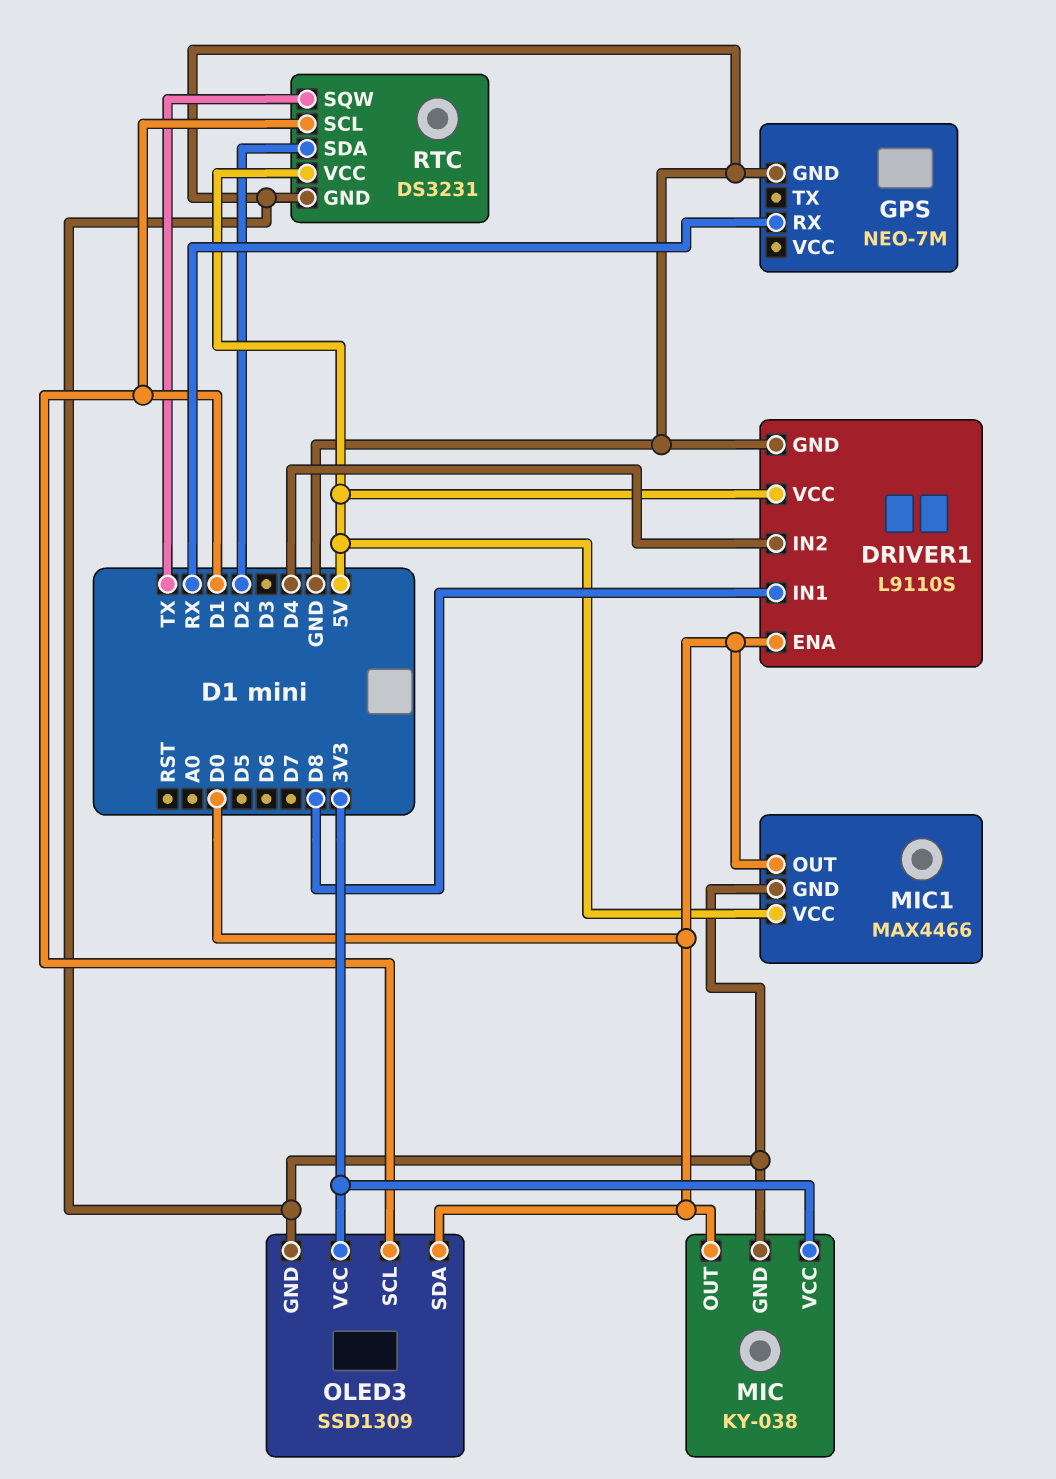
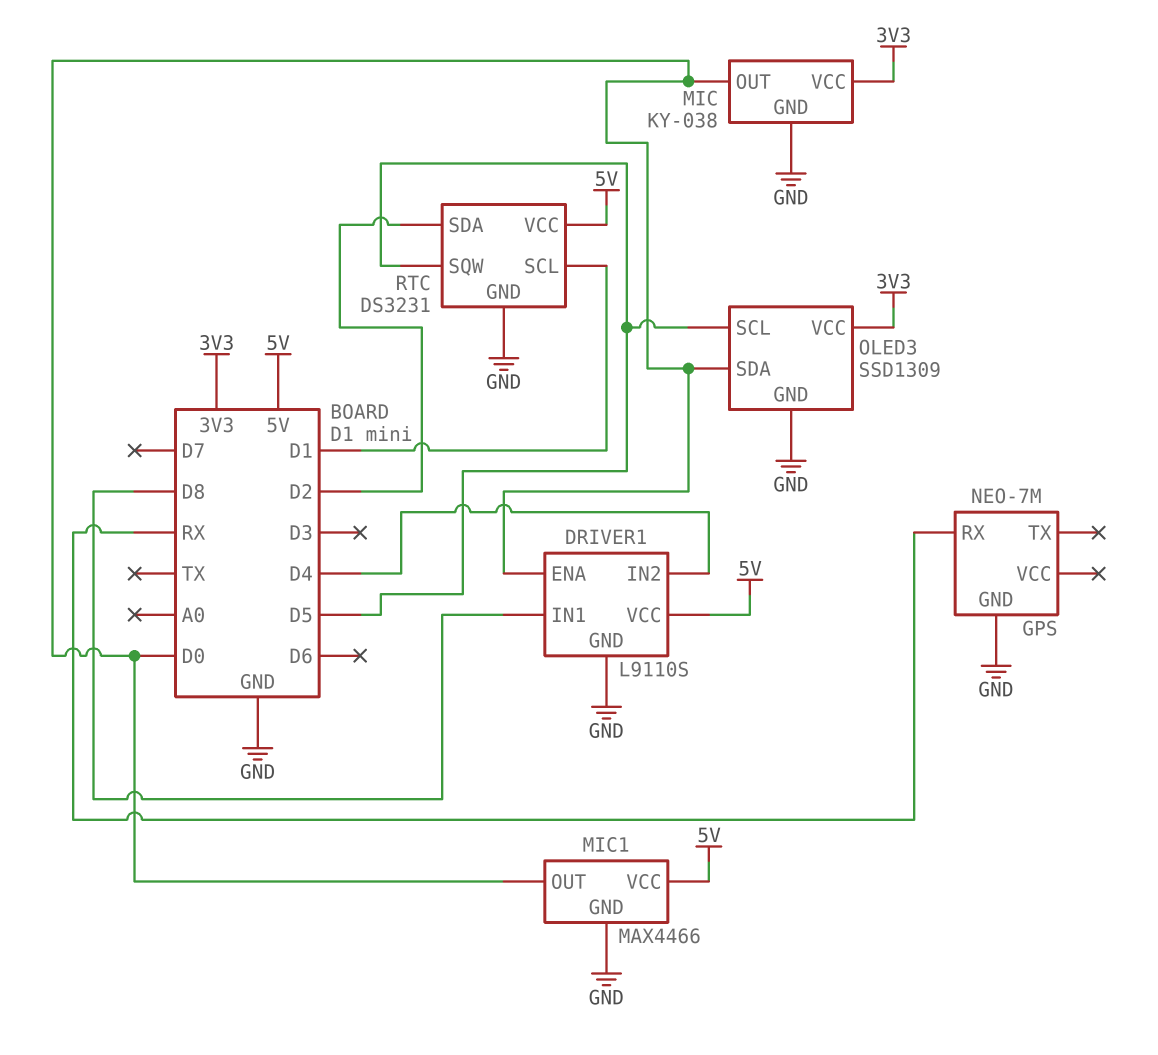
OLED3 pin SCL: D1 -> D5
RTC pin SQW: TX -> D5

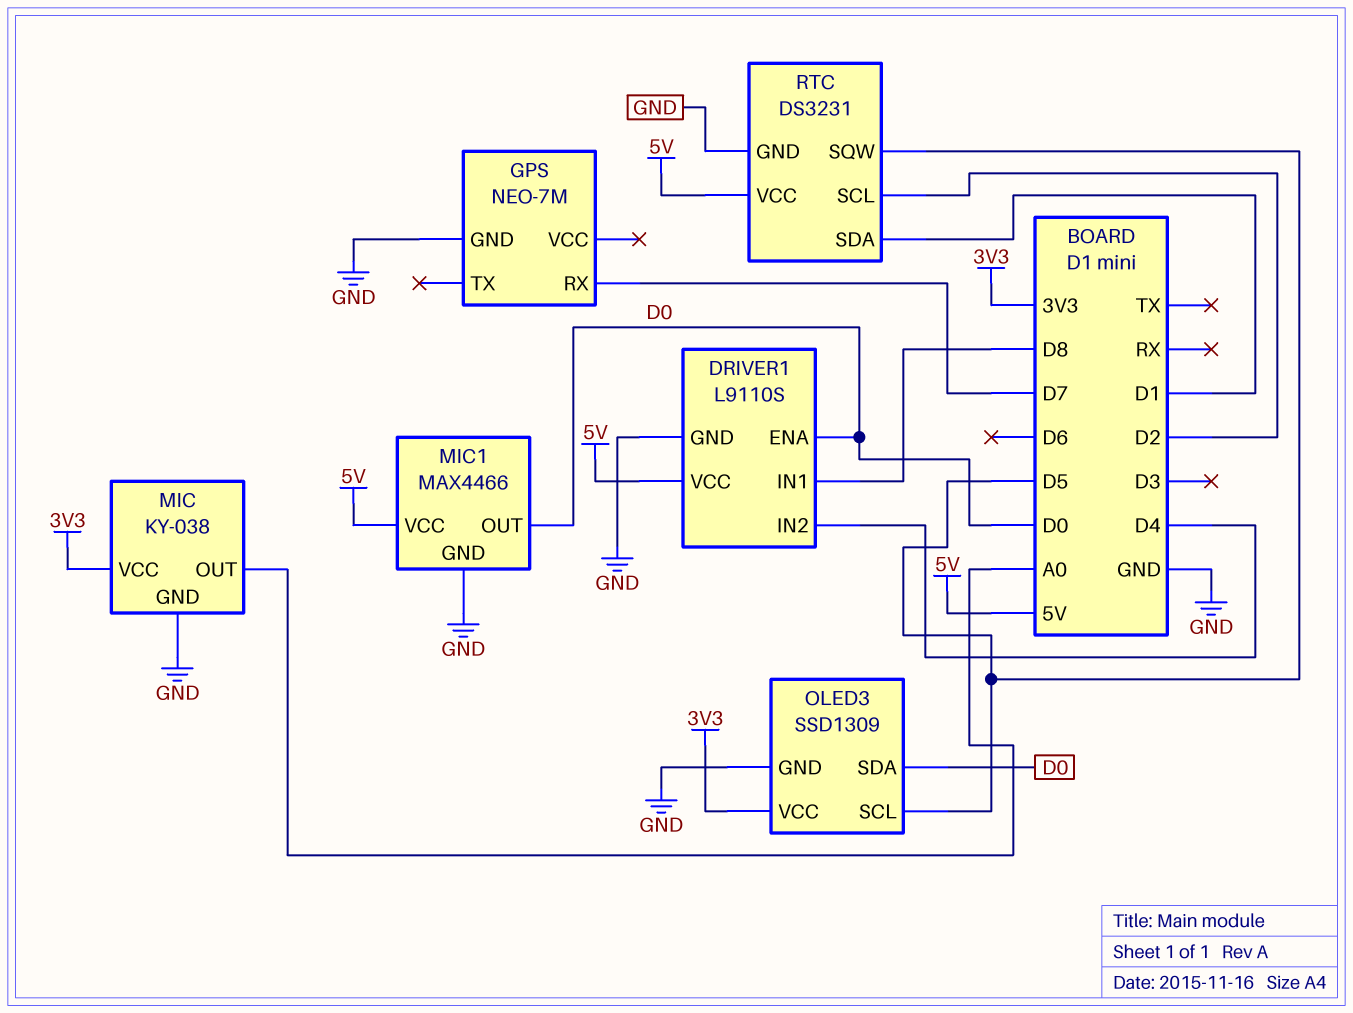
GPS pin RX: RX -> D7
MIC pin OUT: D0 -> A0
RTC pin SCL: D1 -> D2
RTC pin SDA: D2 -> D1

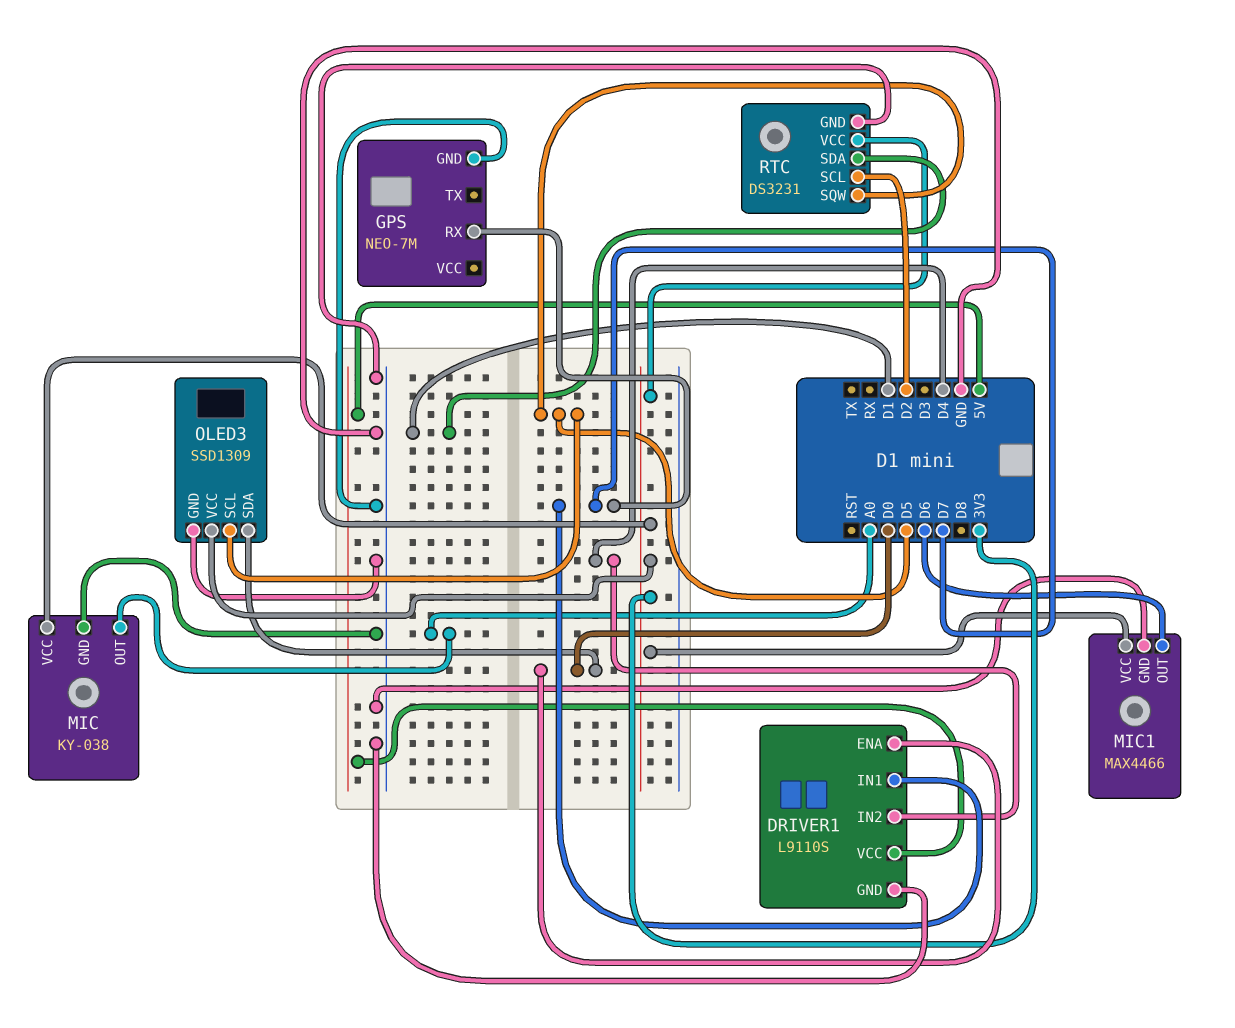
DRIVER1 pin IN1: D8 -> D7
MIC1 pin OUT: D0 -> D6
MIC1 pin VCC: 5V -> 3V3
RTC pin VCC: 5V -> 3V3

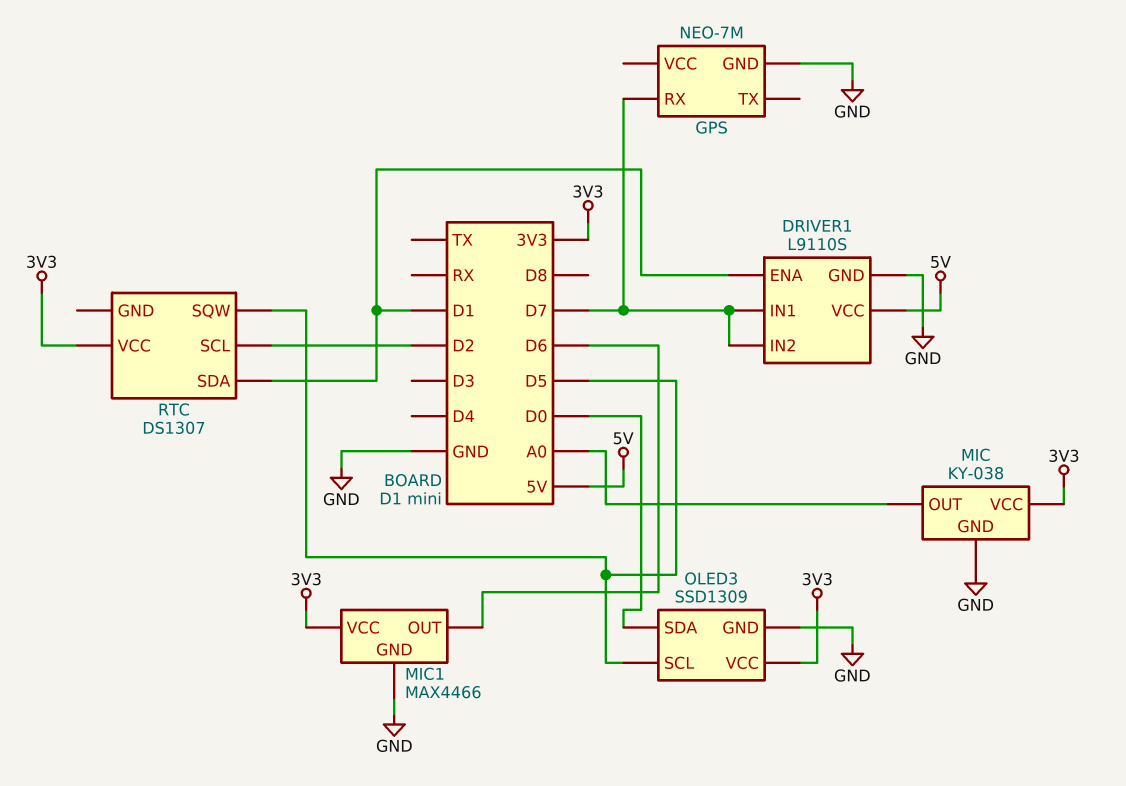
DRIVER1 pin ENA: D0 -> D1
DRIVER1 pin IN2: D4 -> D7
RTC: DS3231 -> DS1307
RTC pin GND: GND -> none

